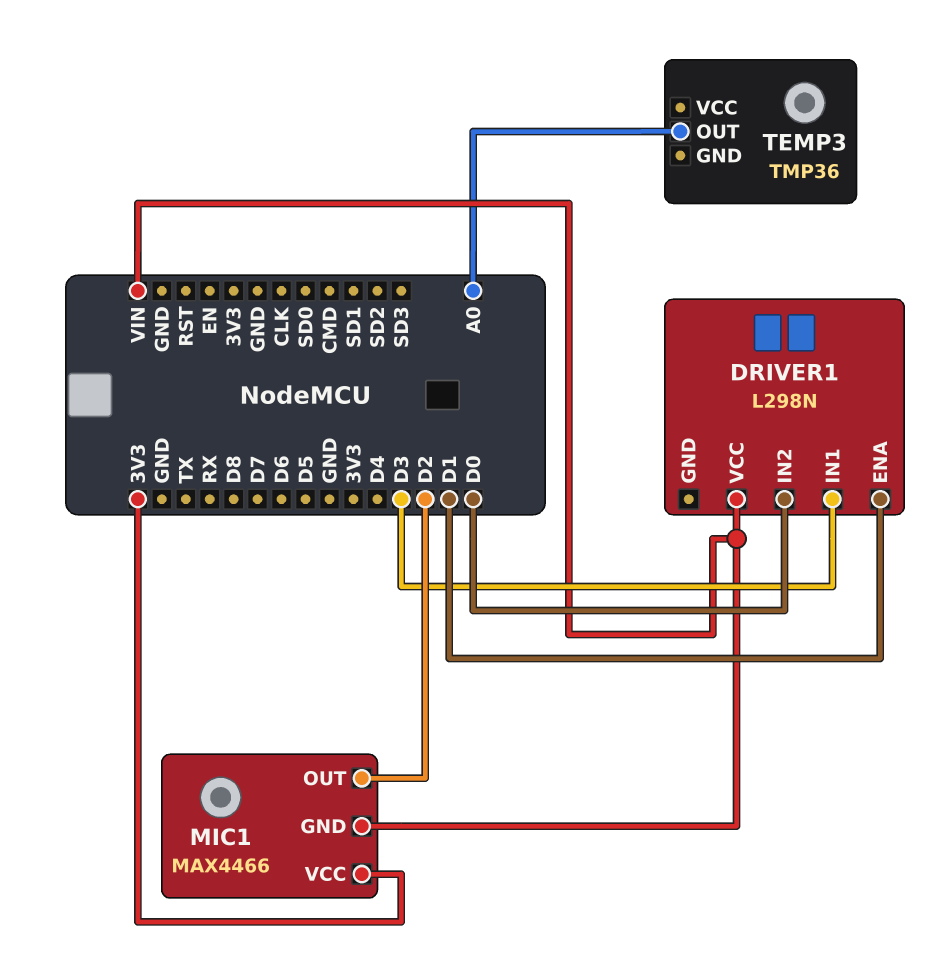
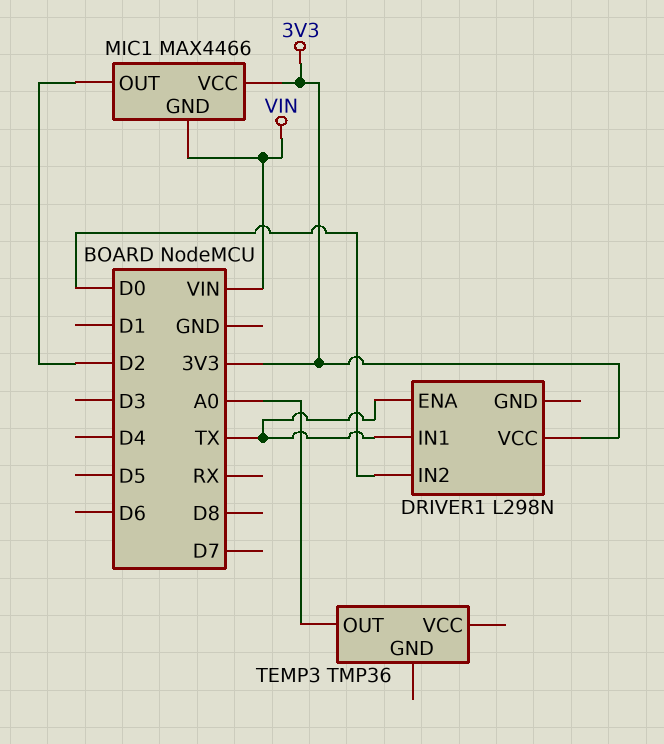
DRIVER1 pin ENA: D1 -> TX
DRIVER1 pin IN1: D3 -> TX
DRIVER1 pin VCC: VIN -> 3V3

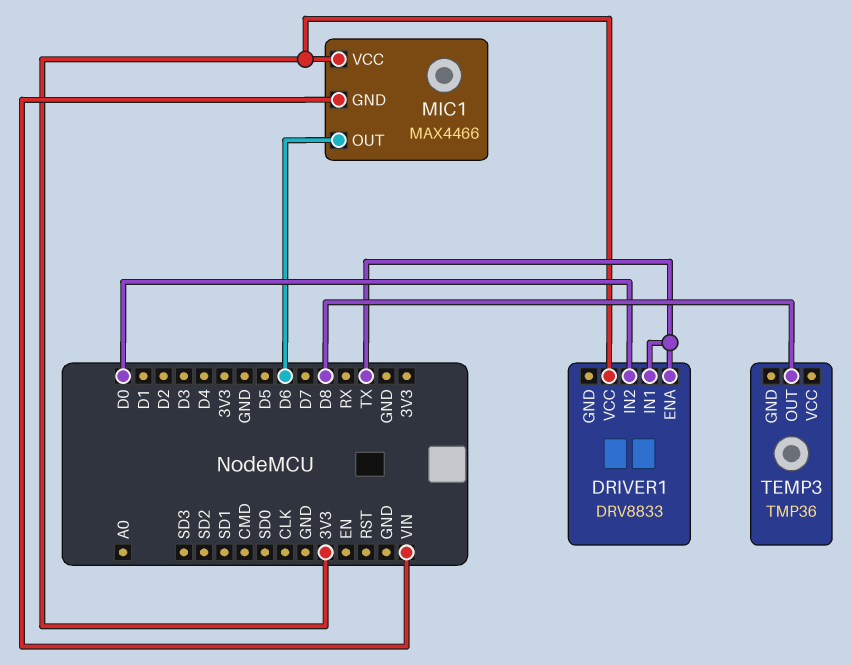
DRIVER1: L298N -> DRV8833
MIC1 pin OUT: D2 -> D6
TEMP3 pin OUT: A0 -> D8

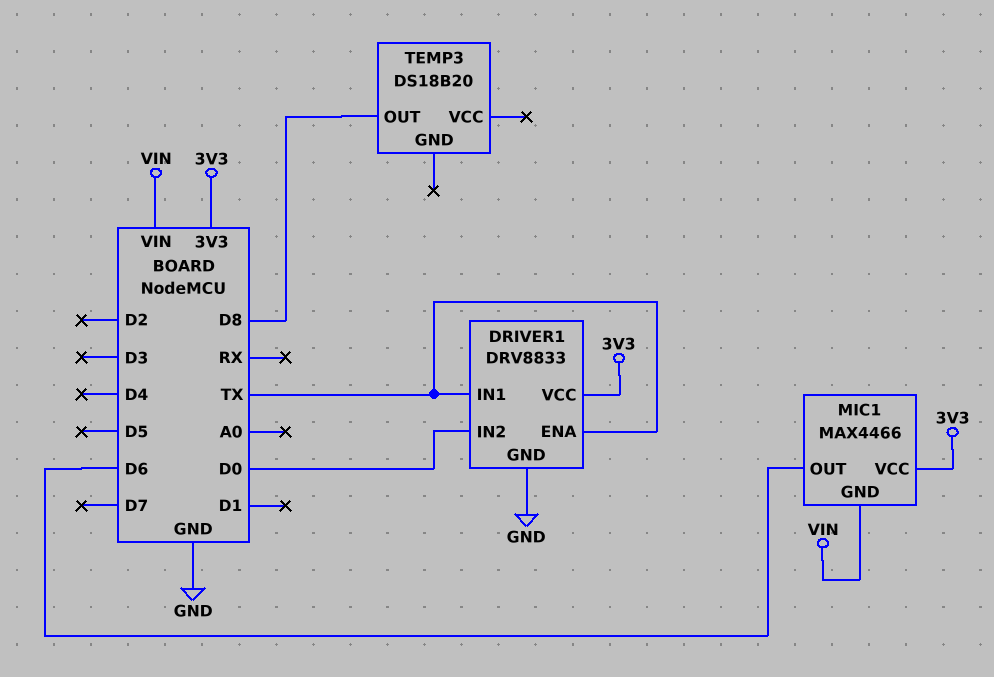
DRIVER1 pin GND: none -> GND
TEMP3: TMP36 -> DS18B20

